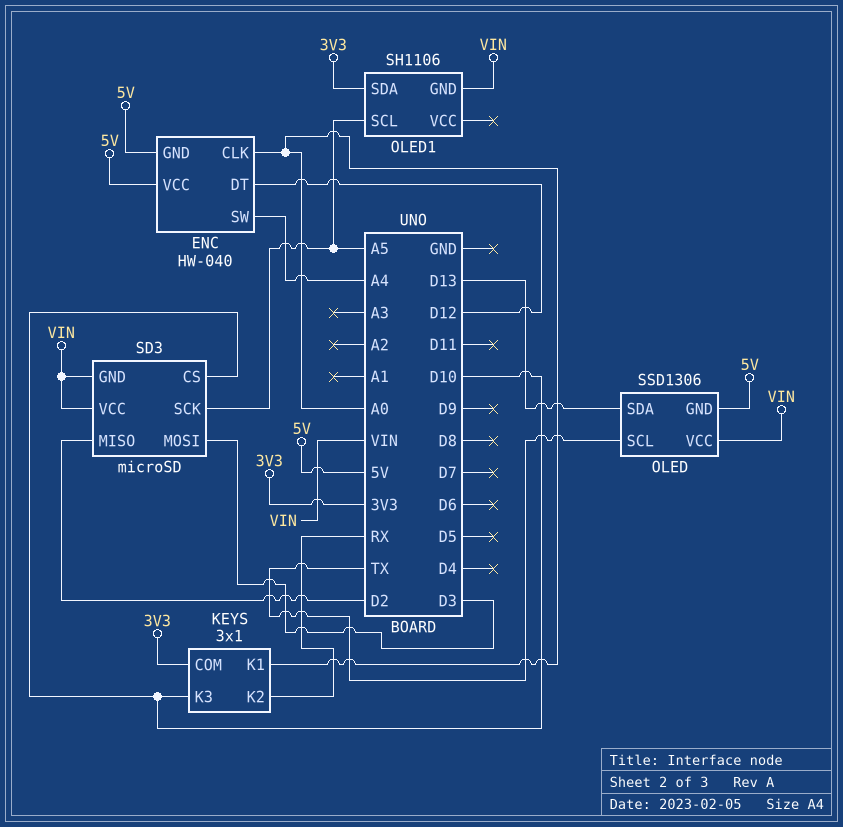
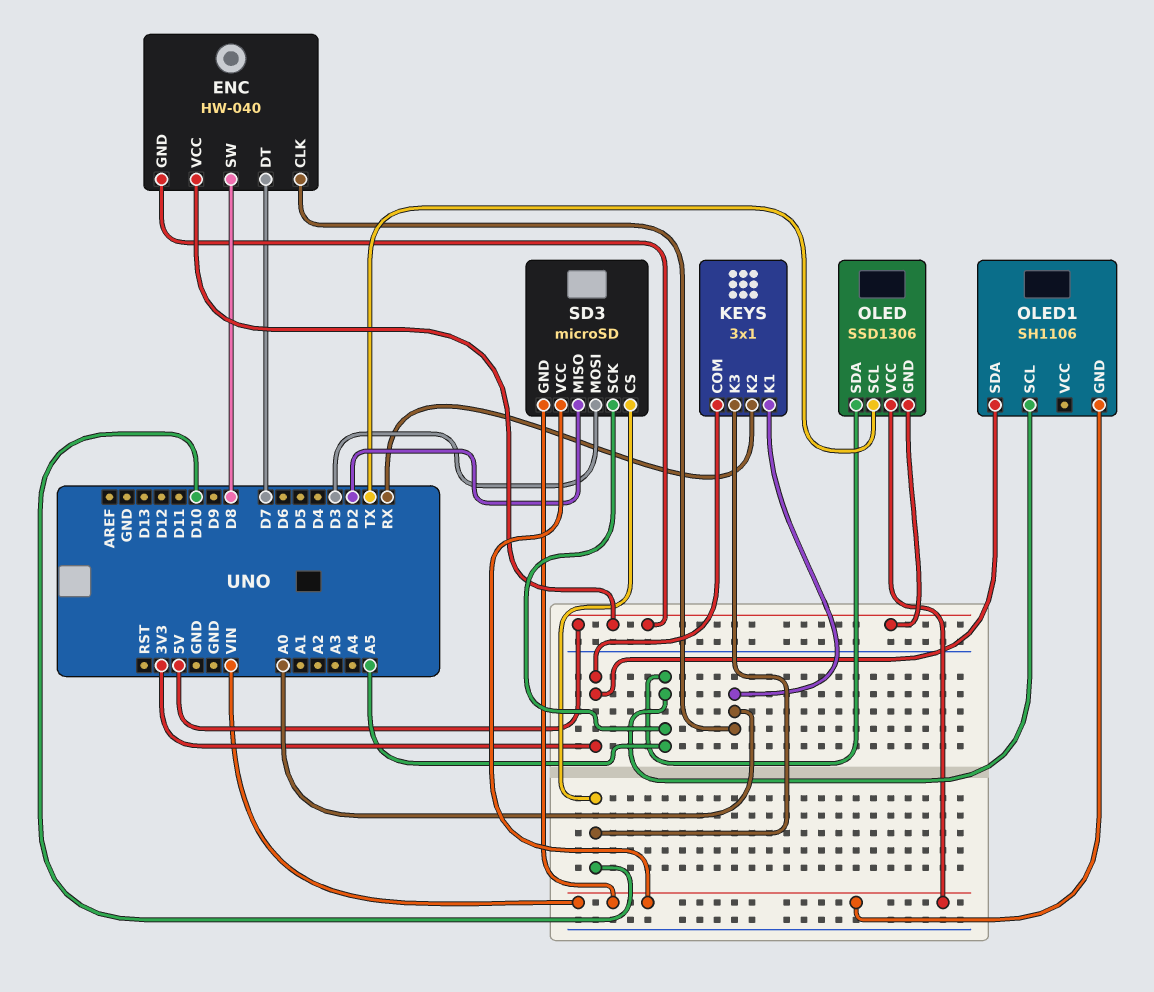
ENC pin DT: D12 -> D7
ENC pin SW: A4 -> D8
OLED pin SDA: D13 -> A5

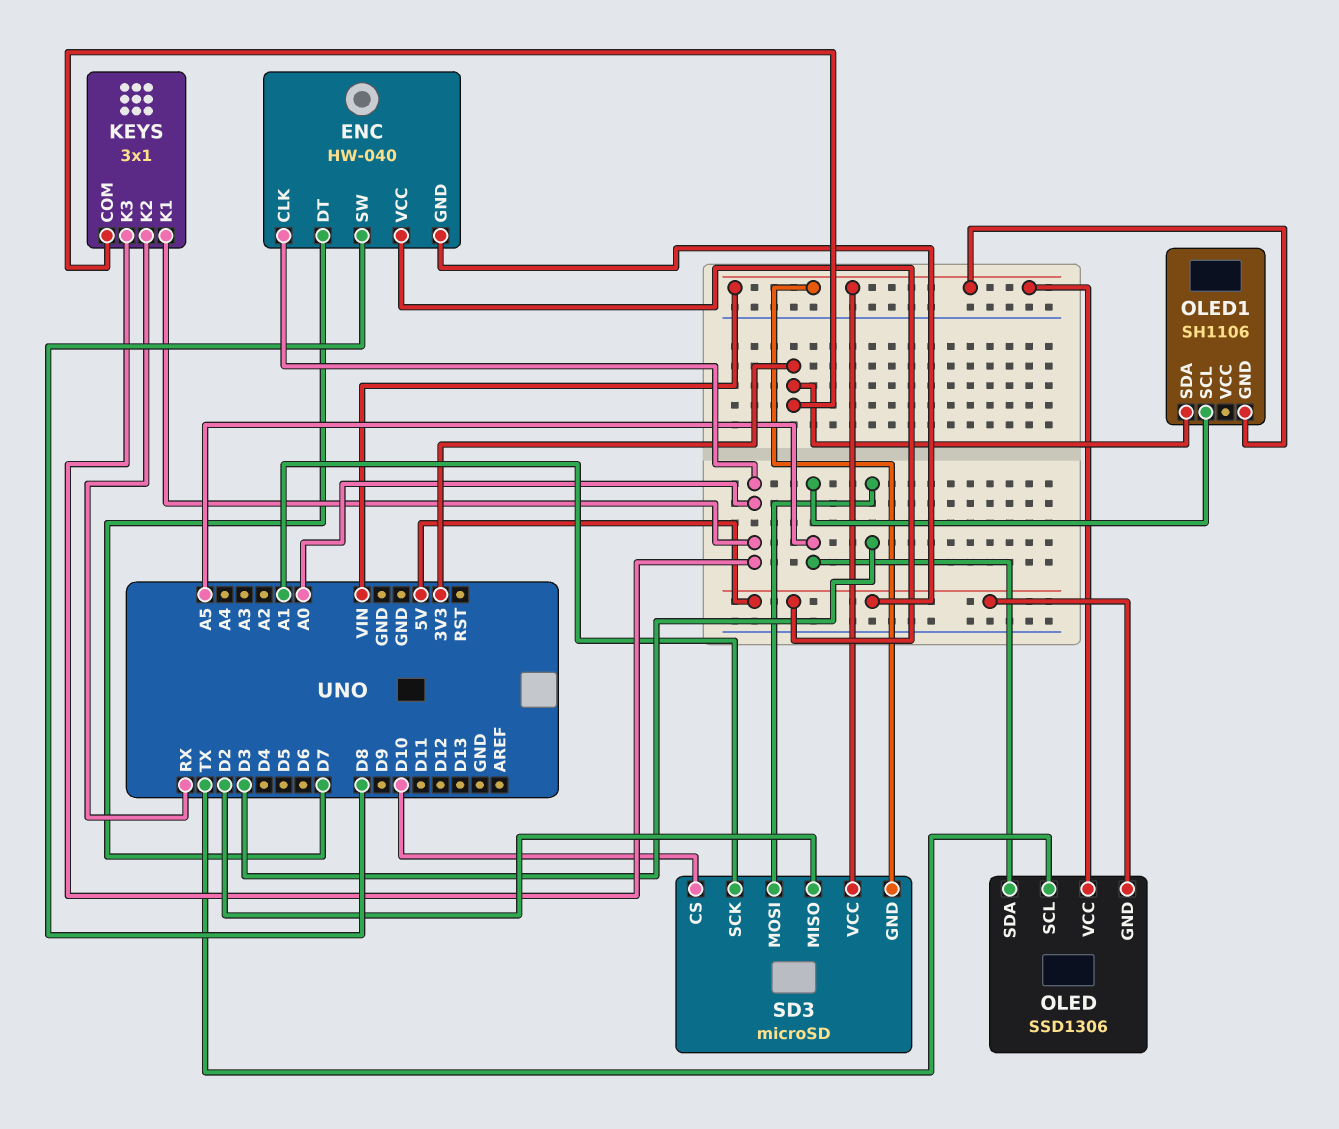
KEYS pin K3: D10 -> A0
SD3 pin SCK: A5 -> A1

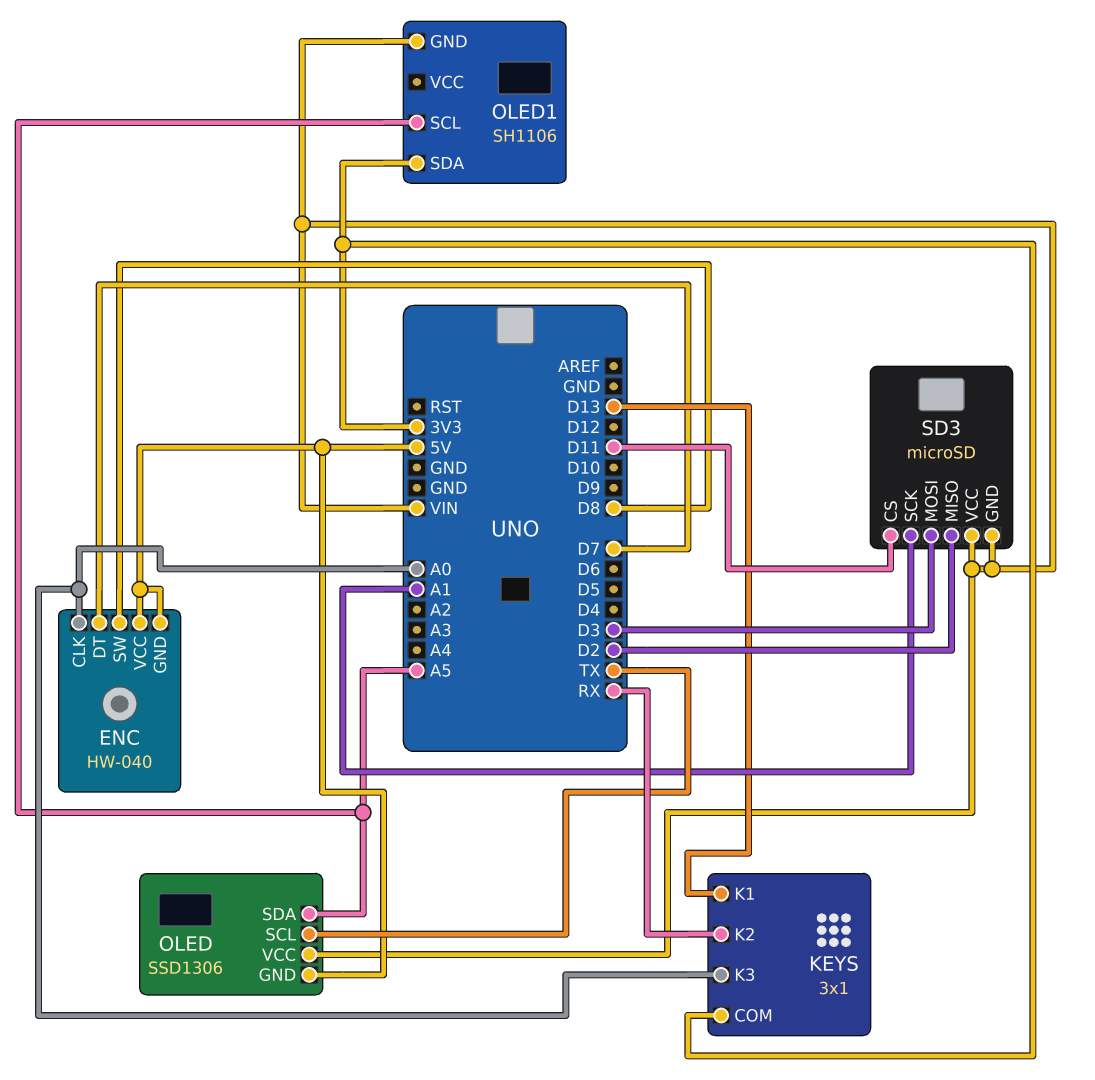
KEYS pin K1: A0 -> D13
SD3 pin CS: D10 -> D11

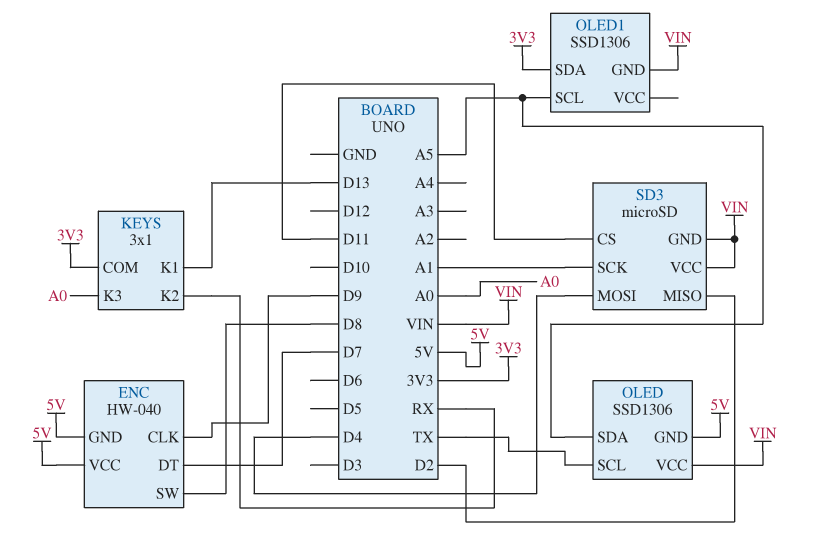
ENC pin CLK: A0 -> D9
OLED1: SH1106 -> SSD1306
SD3 pin MOSI: D3 -> D4

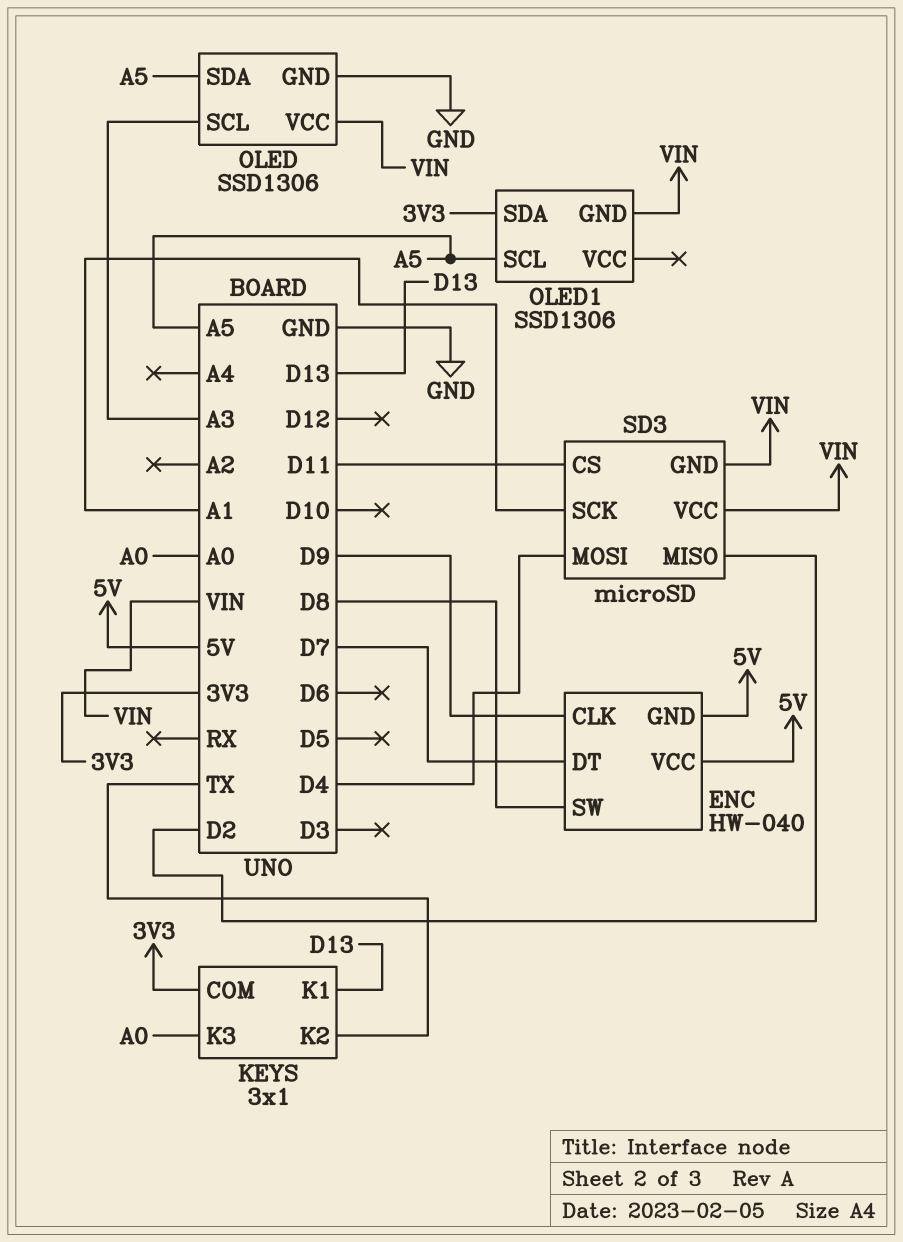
KEYS pin K2: RX -> TX
OLED pin GND: 5V -> GND
OLED pin SCL: TX -> A3

